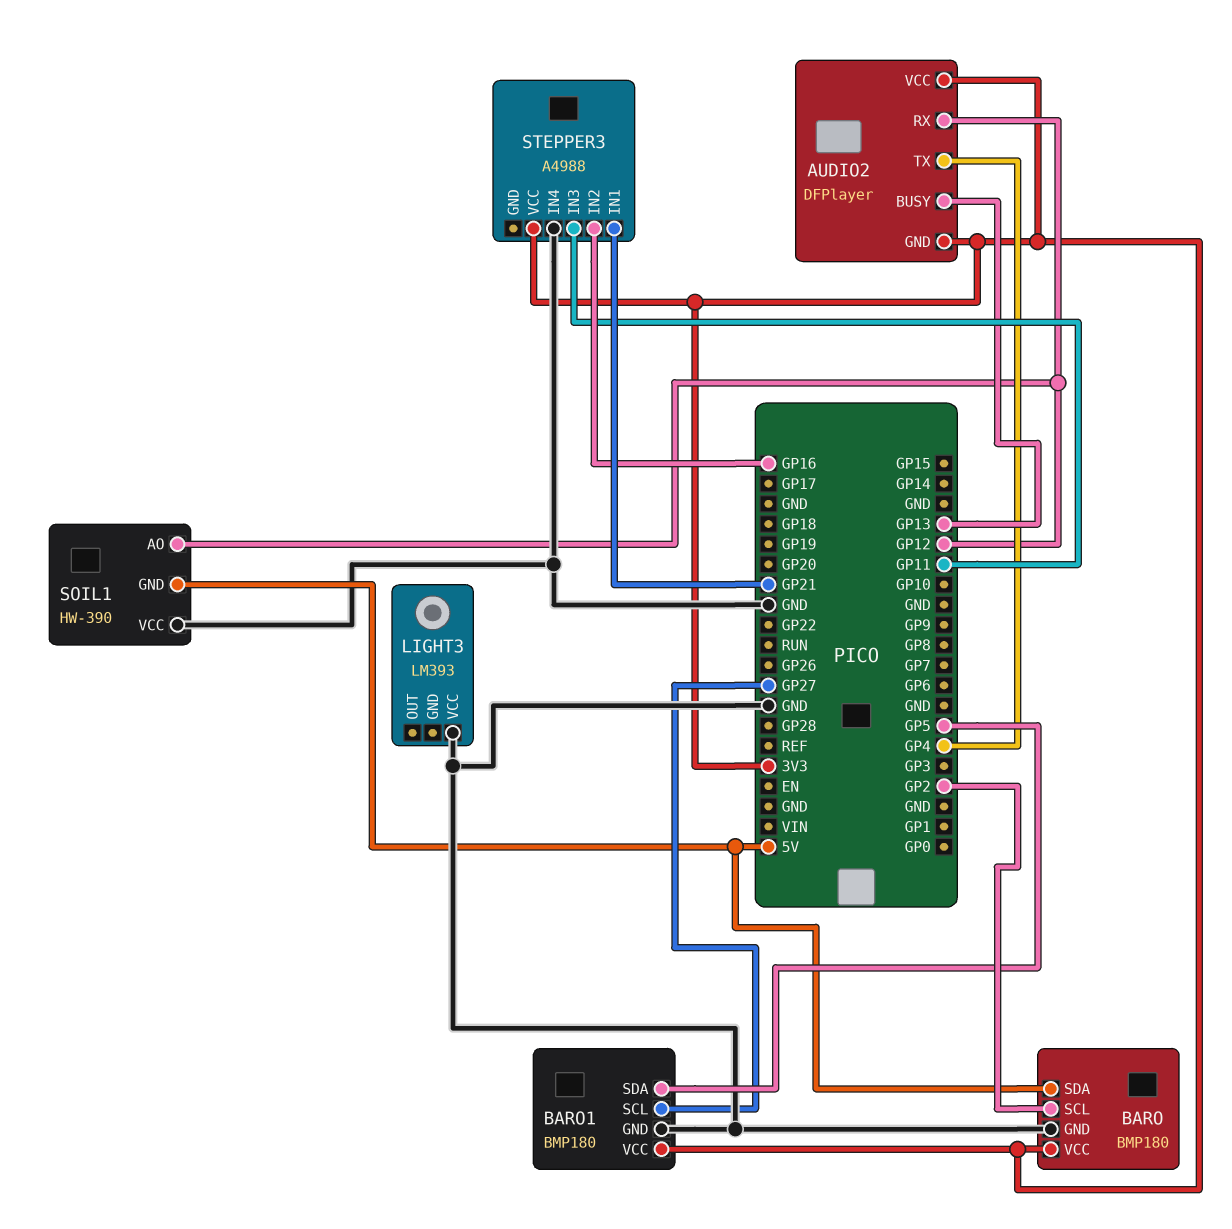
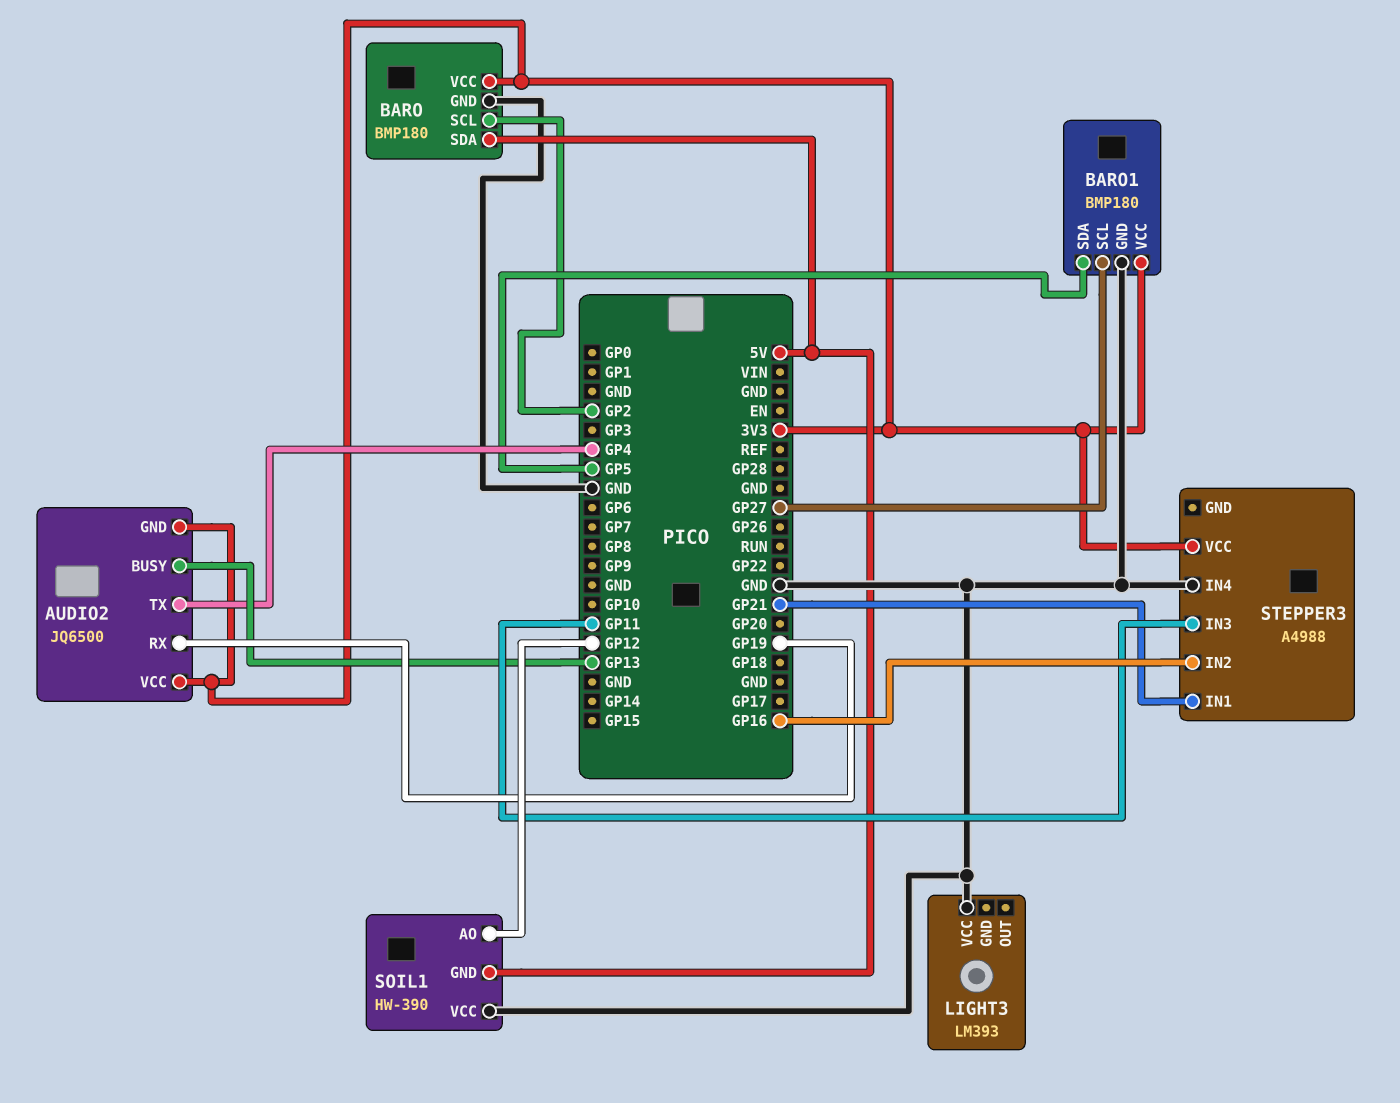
AUDIO2: DFPlayer -> JQ6500
AUDIO2 pin RX: GP12 -> GP19

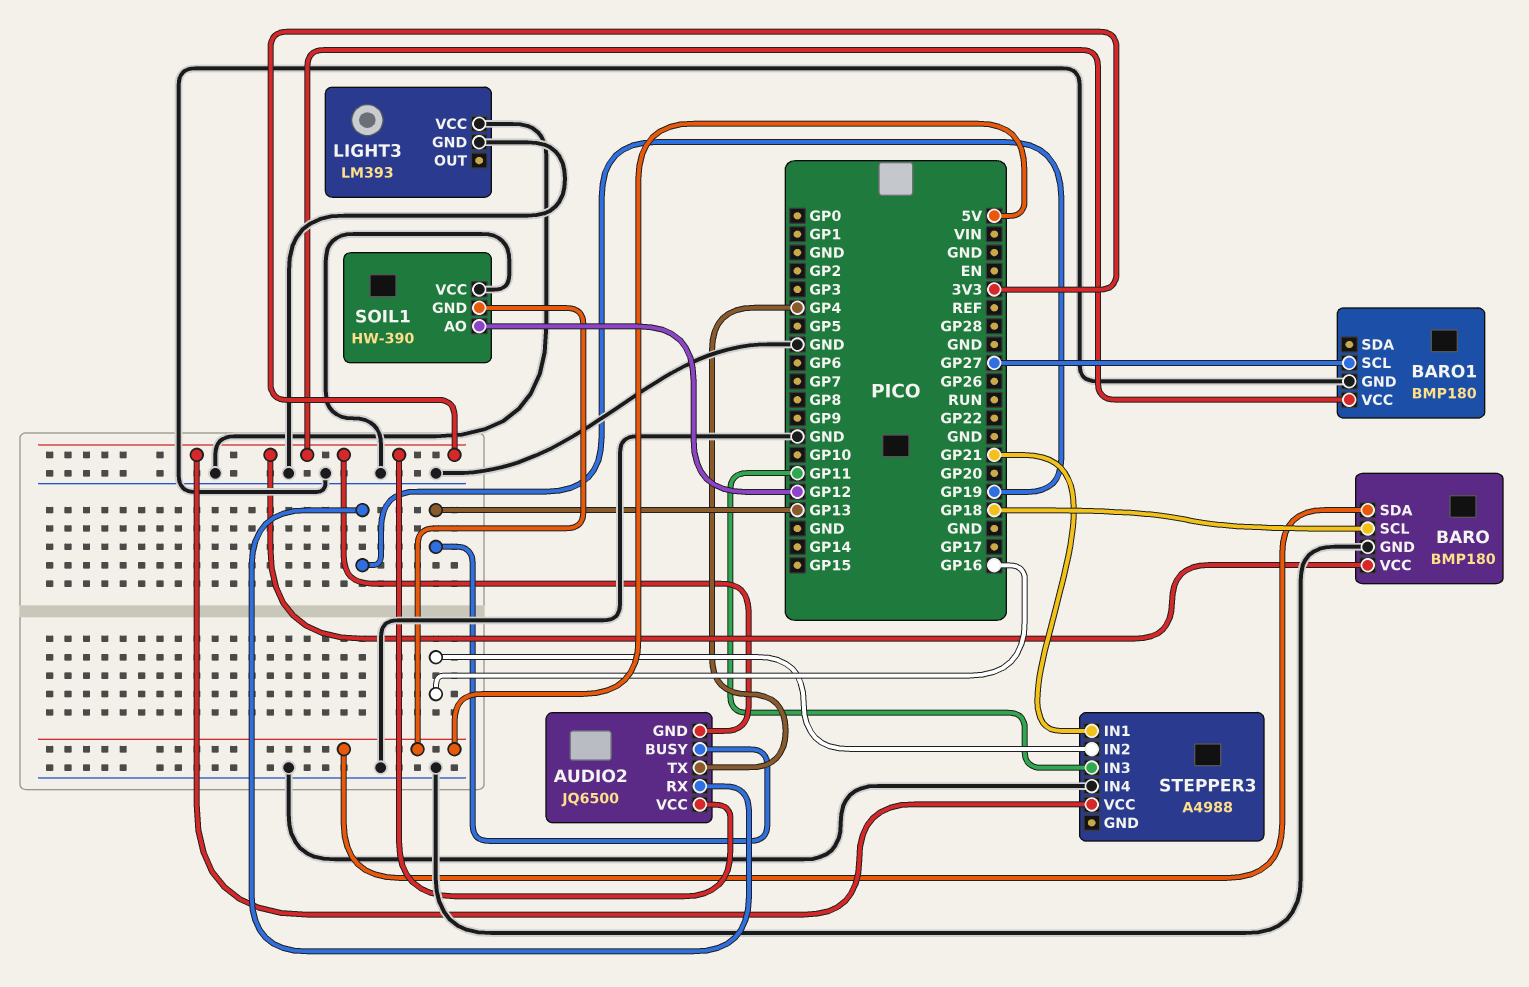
BARO pin SCL: GP2 -> GP18
BARO1 pin SDA: GP5 -> none
LIGHT3 pin GND: none -> GND

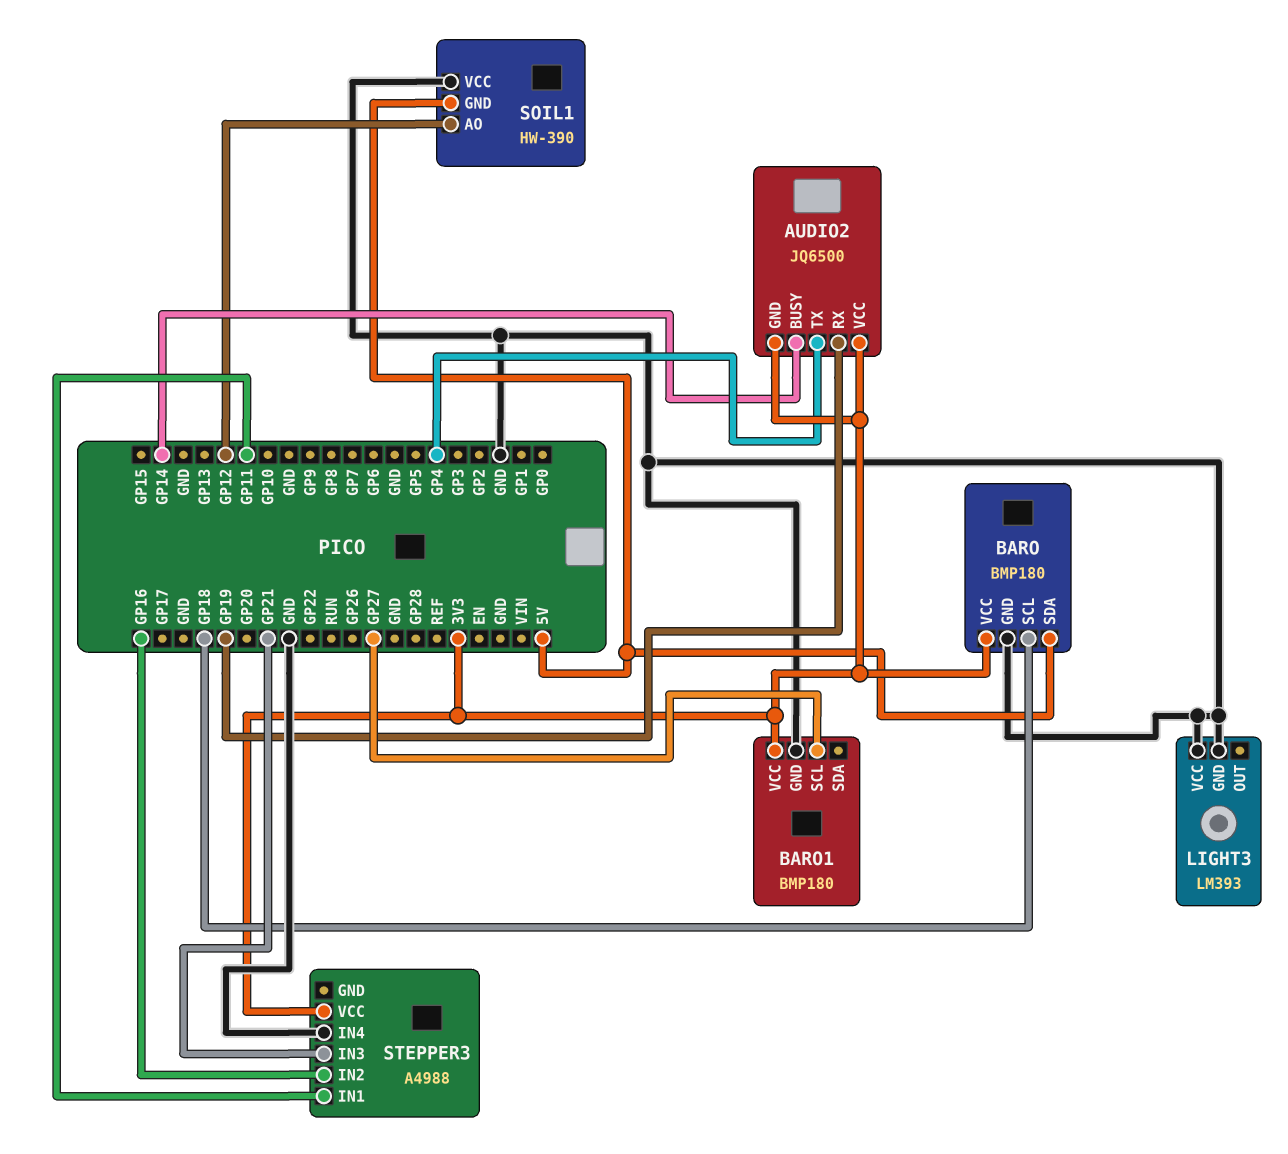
AUDIO2 pin BUSY: GP13 -> GP14
STEPPER3 pin IN1: GP21 -> GP11
STEPPER3 pin IN3: GP11 -> GP21

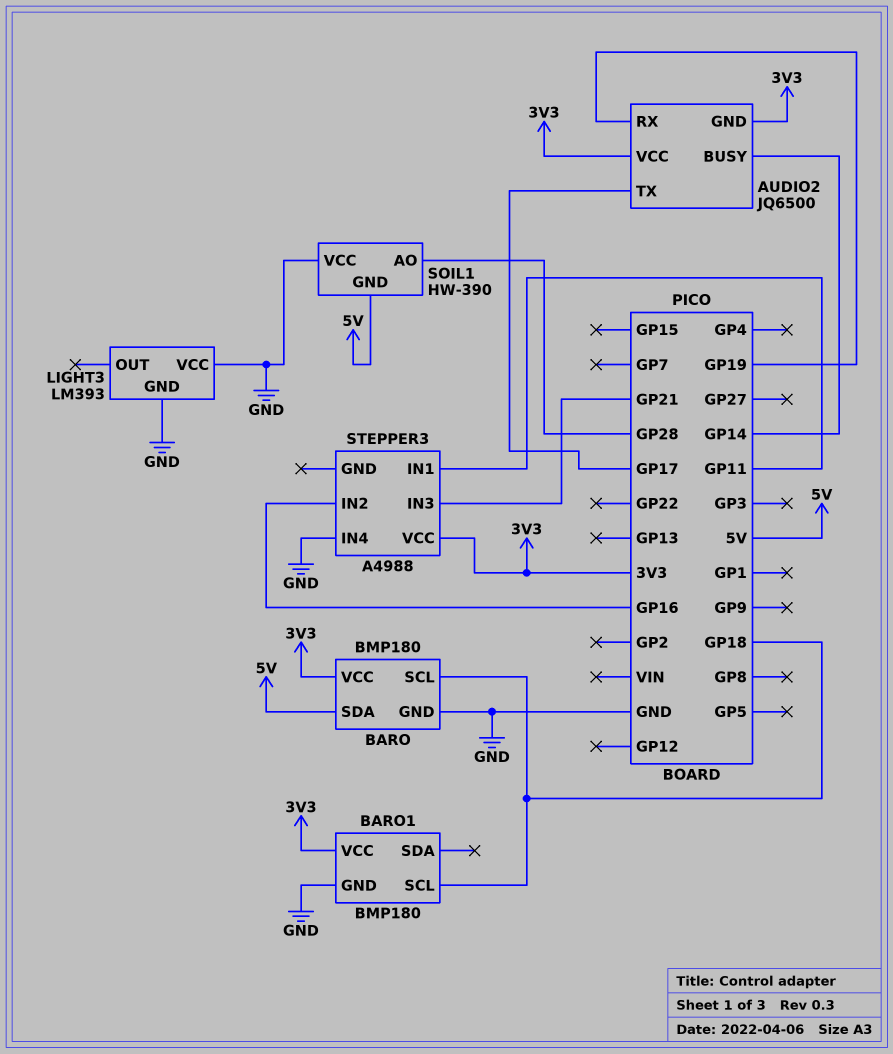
AUDIO2 pin TX: GP4 -> GP17
BARO1 pin SCL: GP27 -> GP18
SOIL1 pin AO: GP12 -> GP28

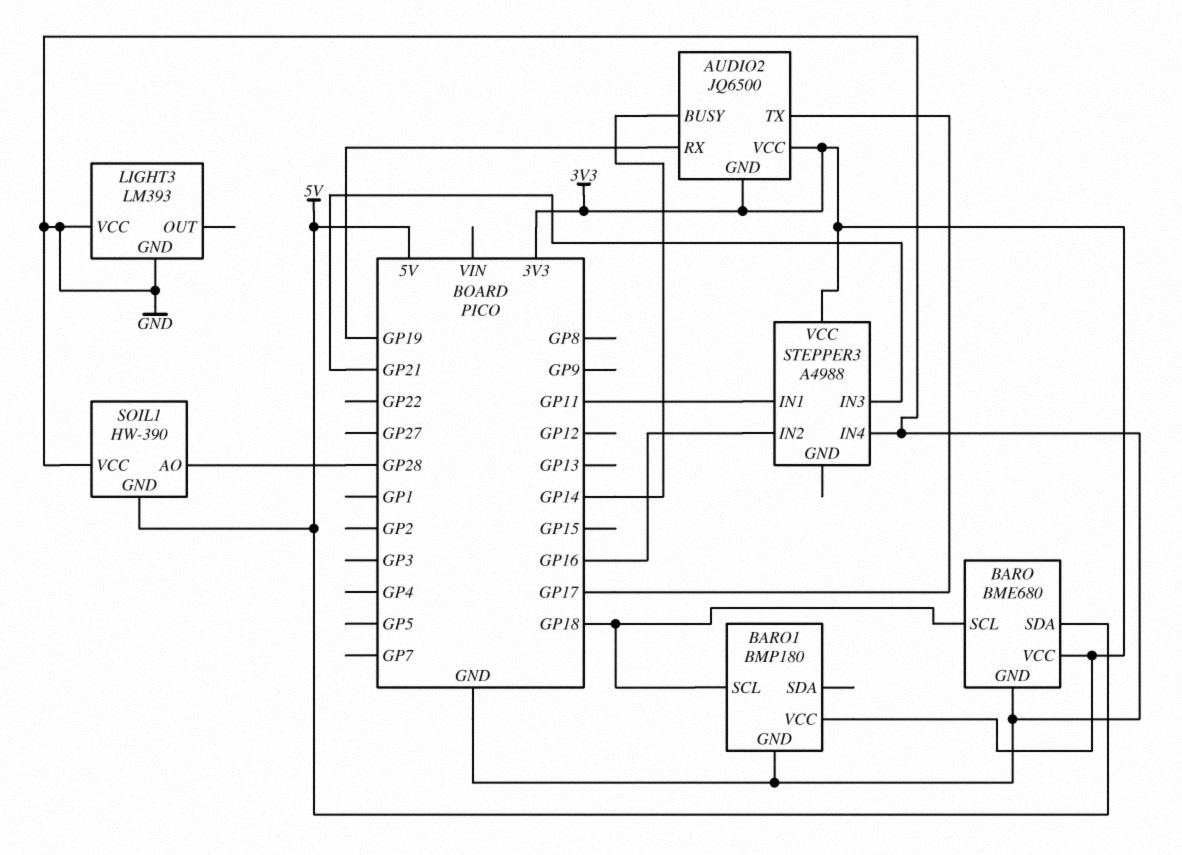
BARO: BMP180 -> BME680

